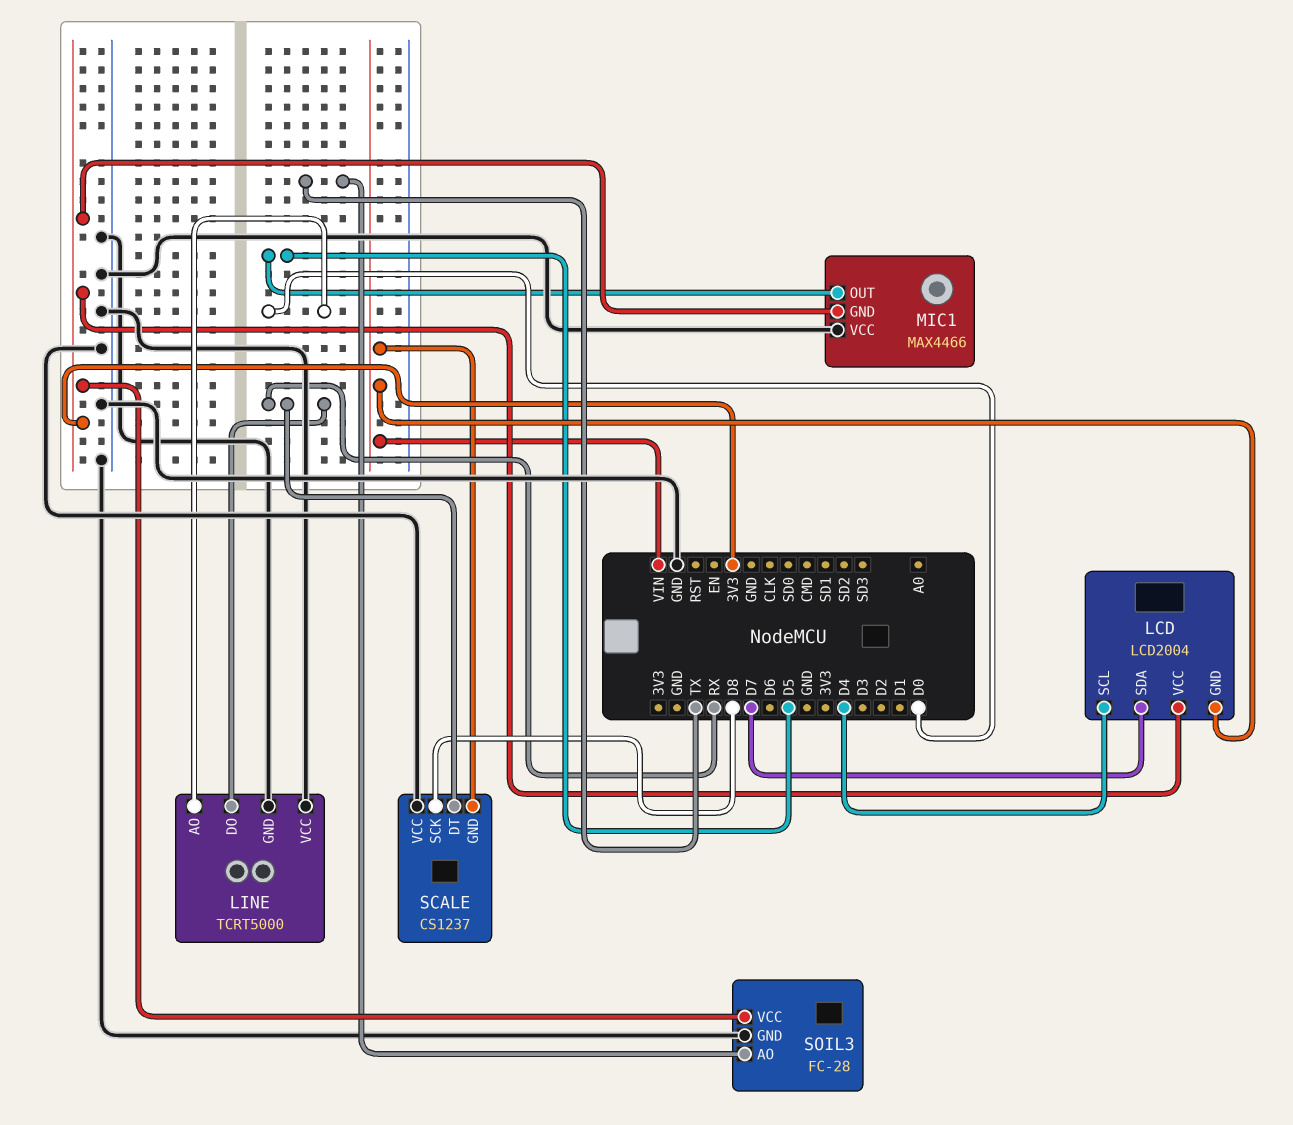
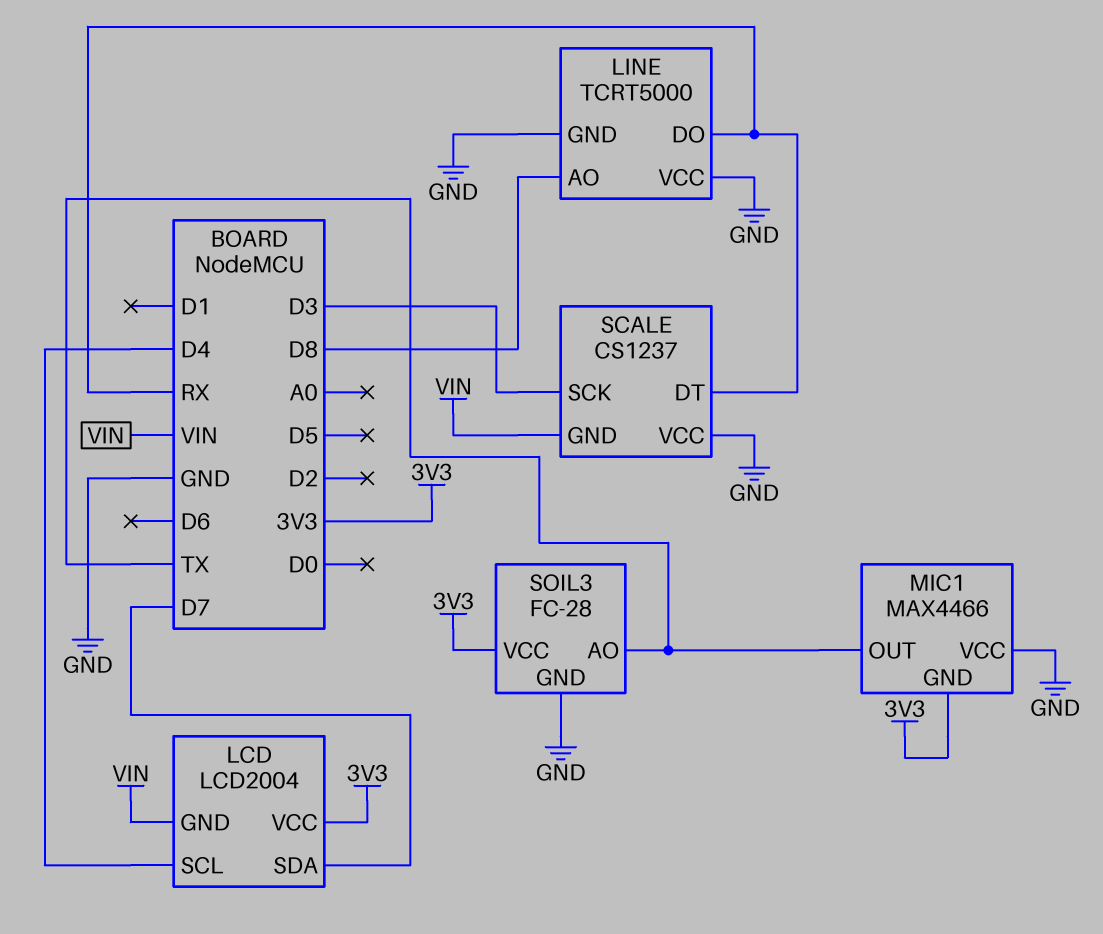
LINE pin AO: D0 -> D8
MIC1 pin OUT: D5 -> TX
SCALE pin SCK: D8 -> D3

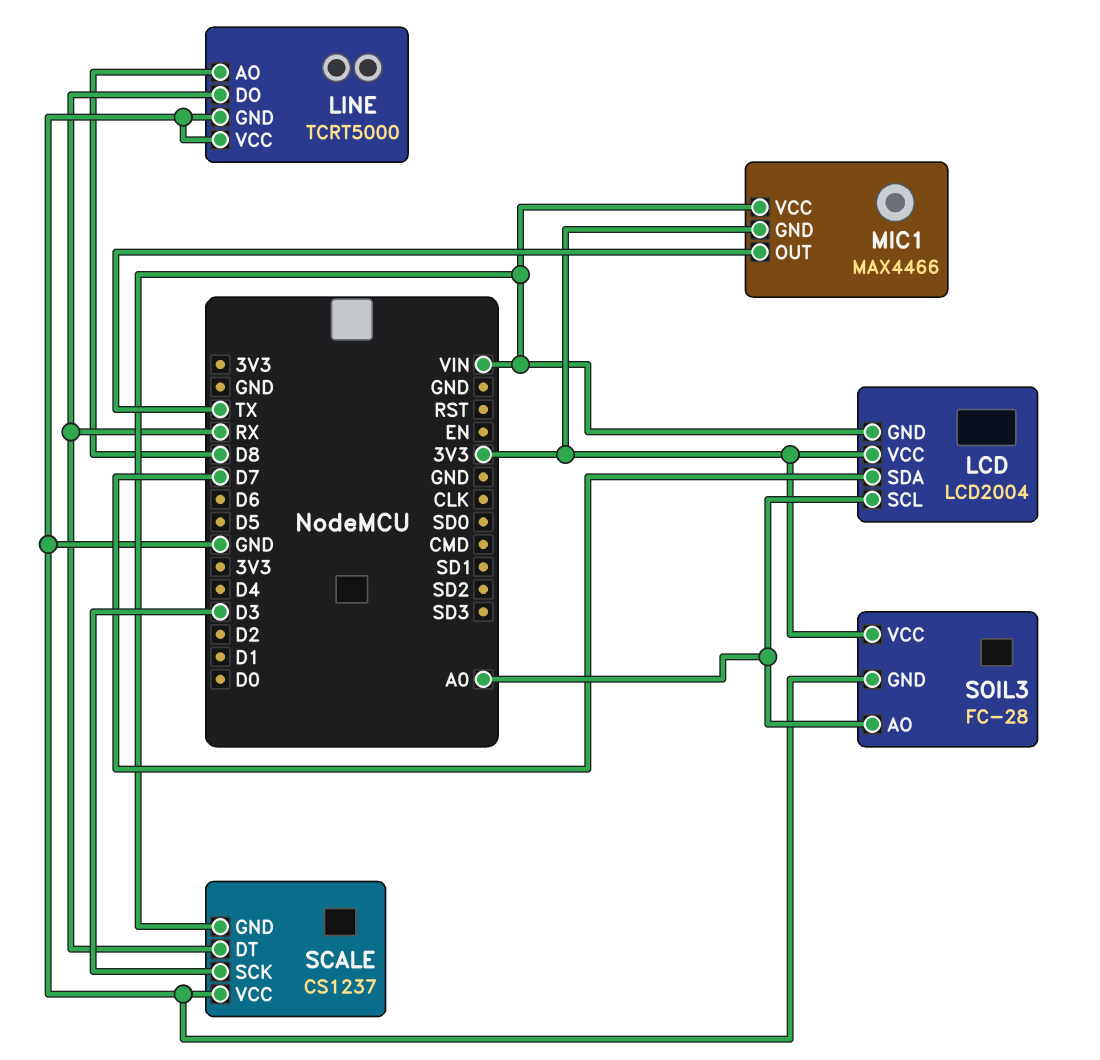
LCD pin SCL: D4 -> A0
MIC1 pin VCC: GND -> VIN
SOIL3 pin AO: TX -> A0

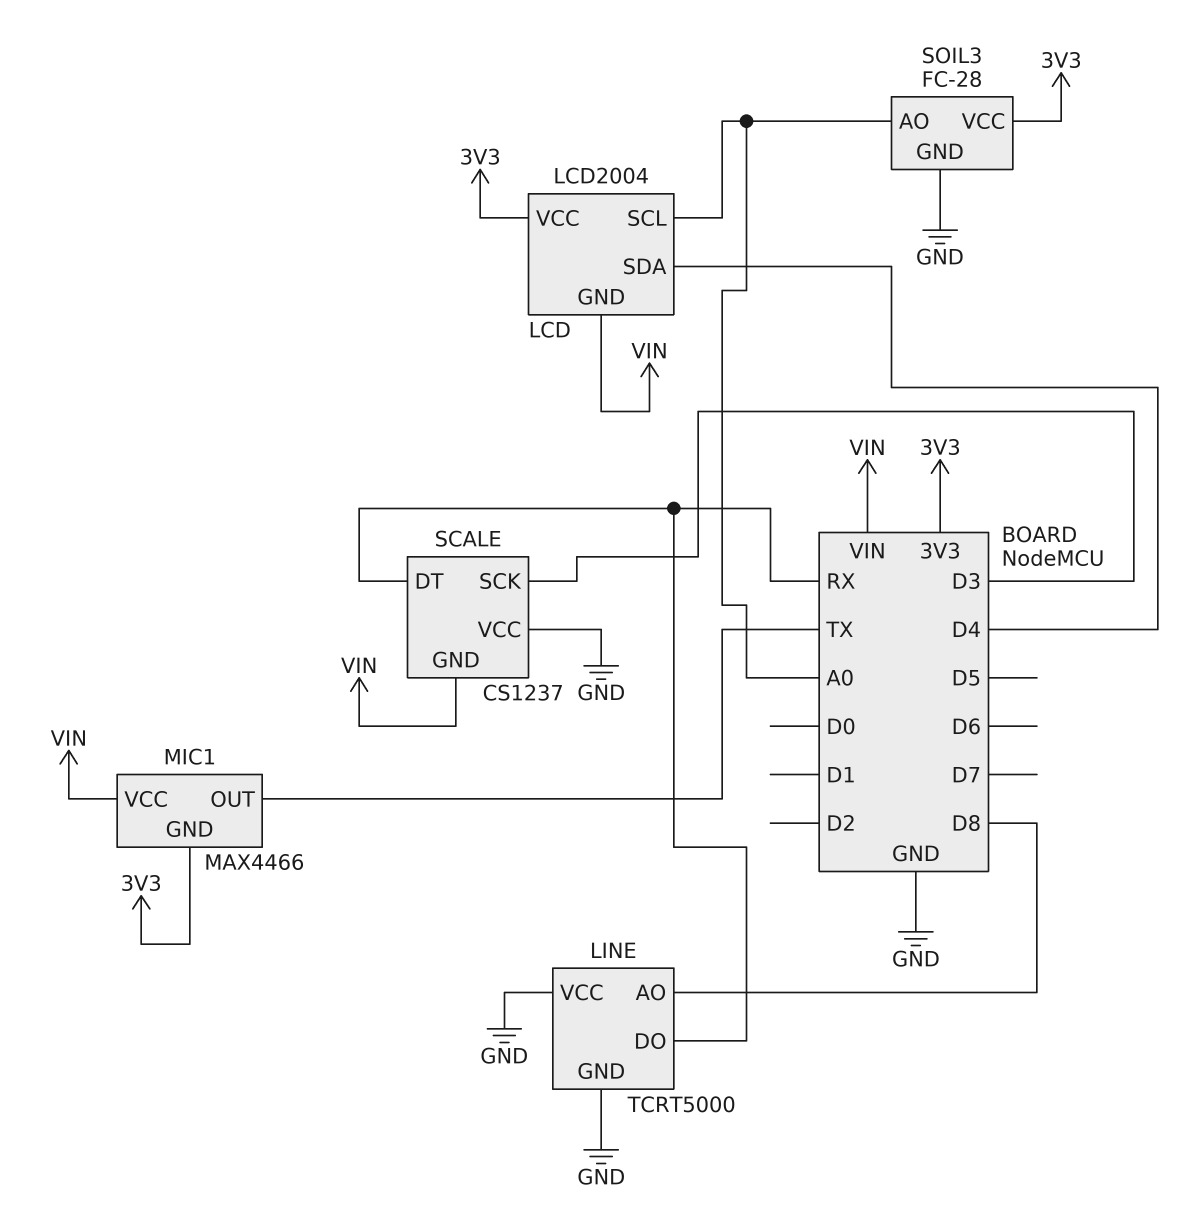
LCD pin SDA: D7 -> D4

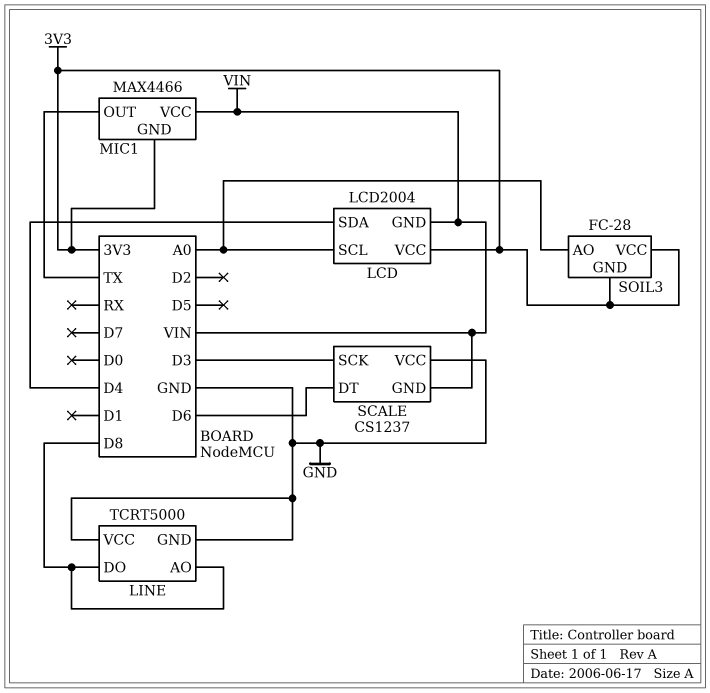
LINE pin DO: RX -> D8
SCALE pin DT: RX -> D6
SOIL3 pin GND: GND -> 3V3

